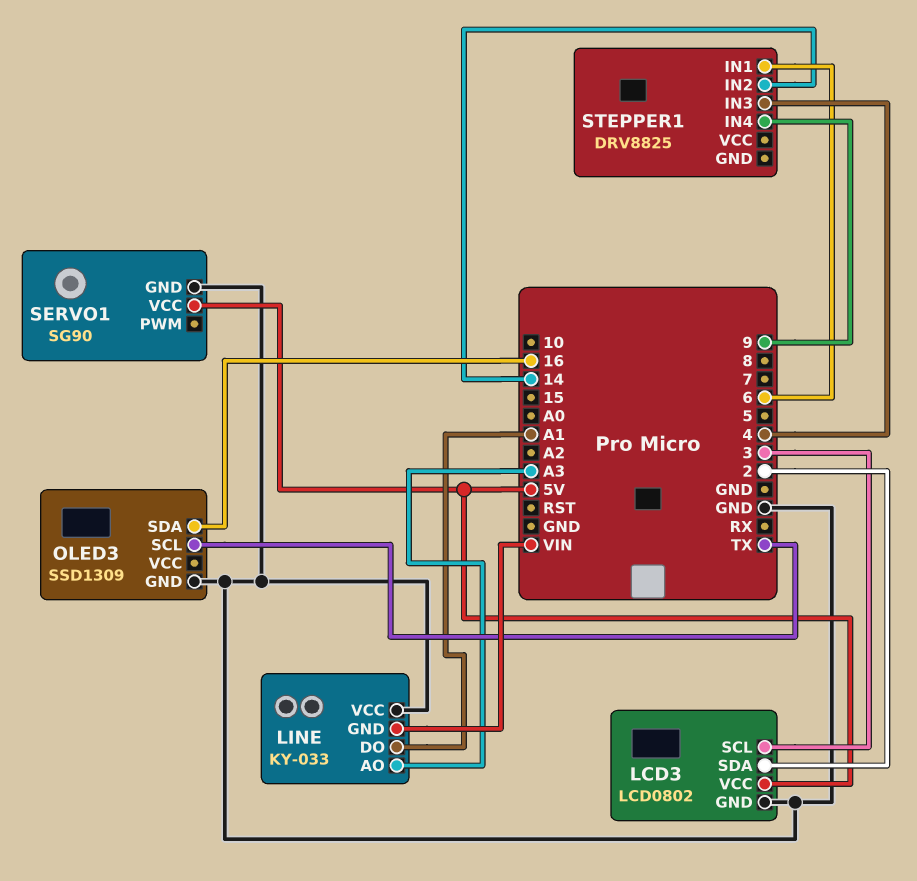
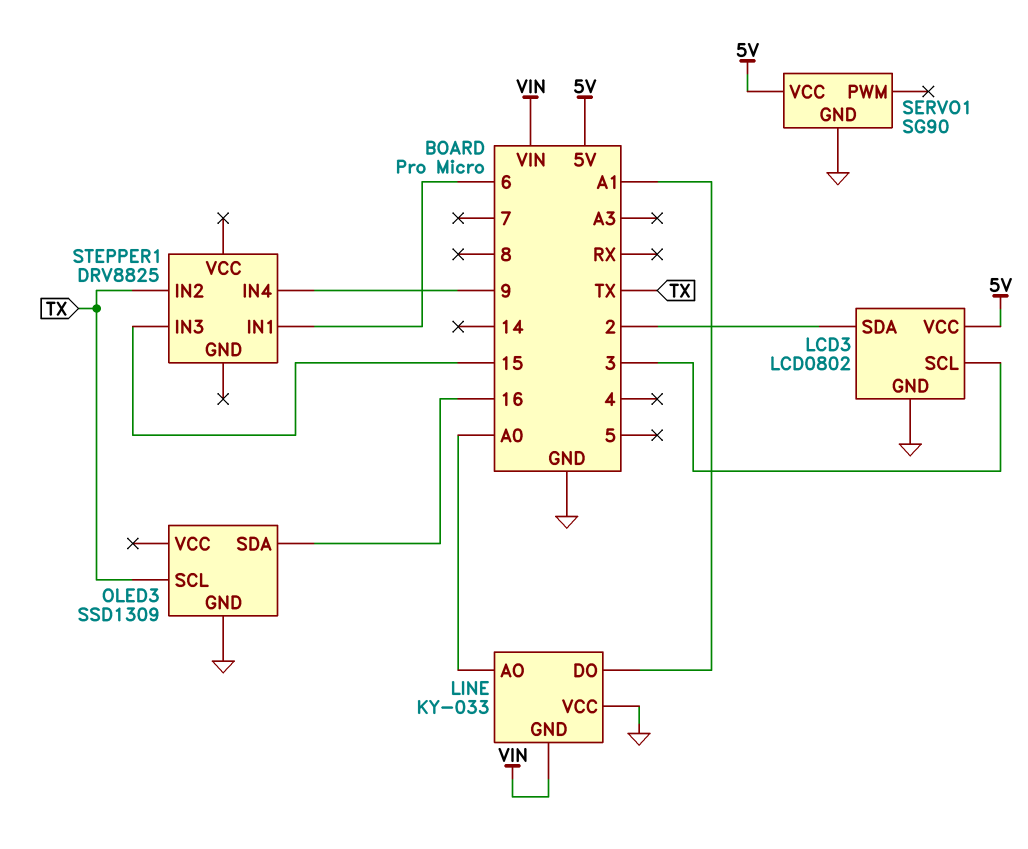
LINE pin AO: A3 -> A0
STEPPER1 pin IN2: 14 -> TX
STEPPER1 pin IN3: 4 -> 15

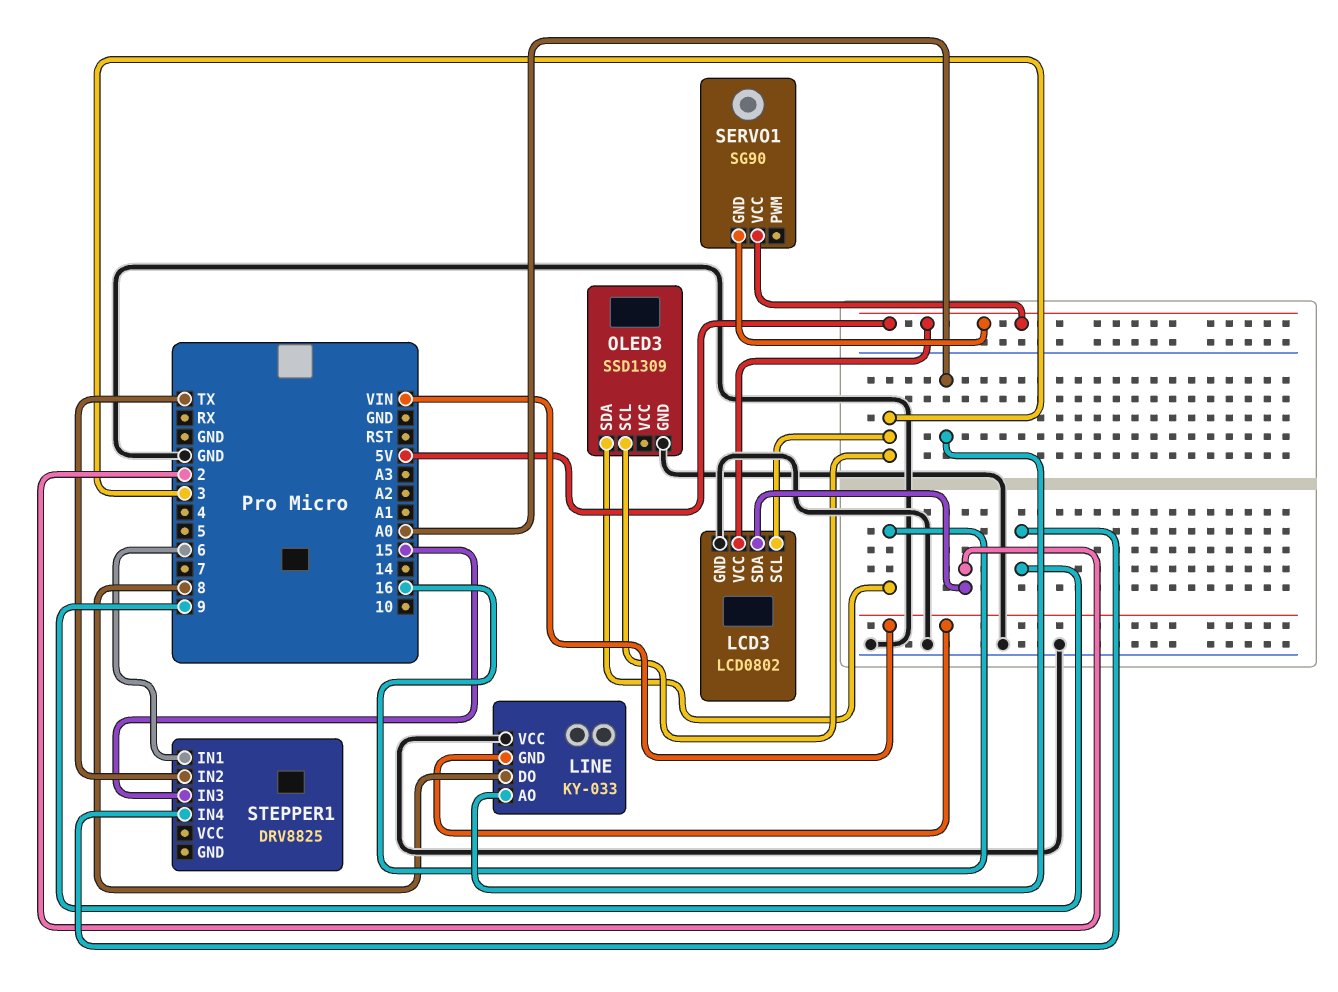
LINE pin DO: A1 -> 8
OLED3 pin SCL: TX -> 3
SERVO1 pin GND: GND -> 5V

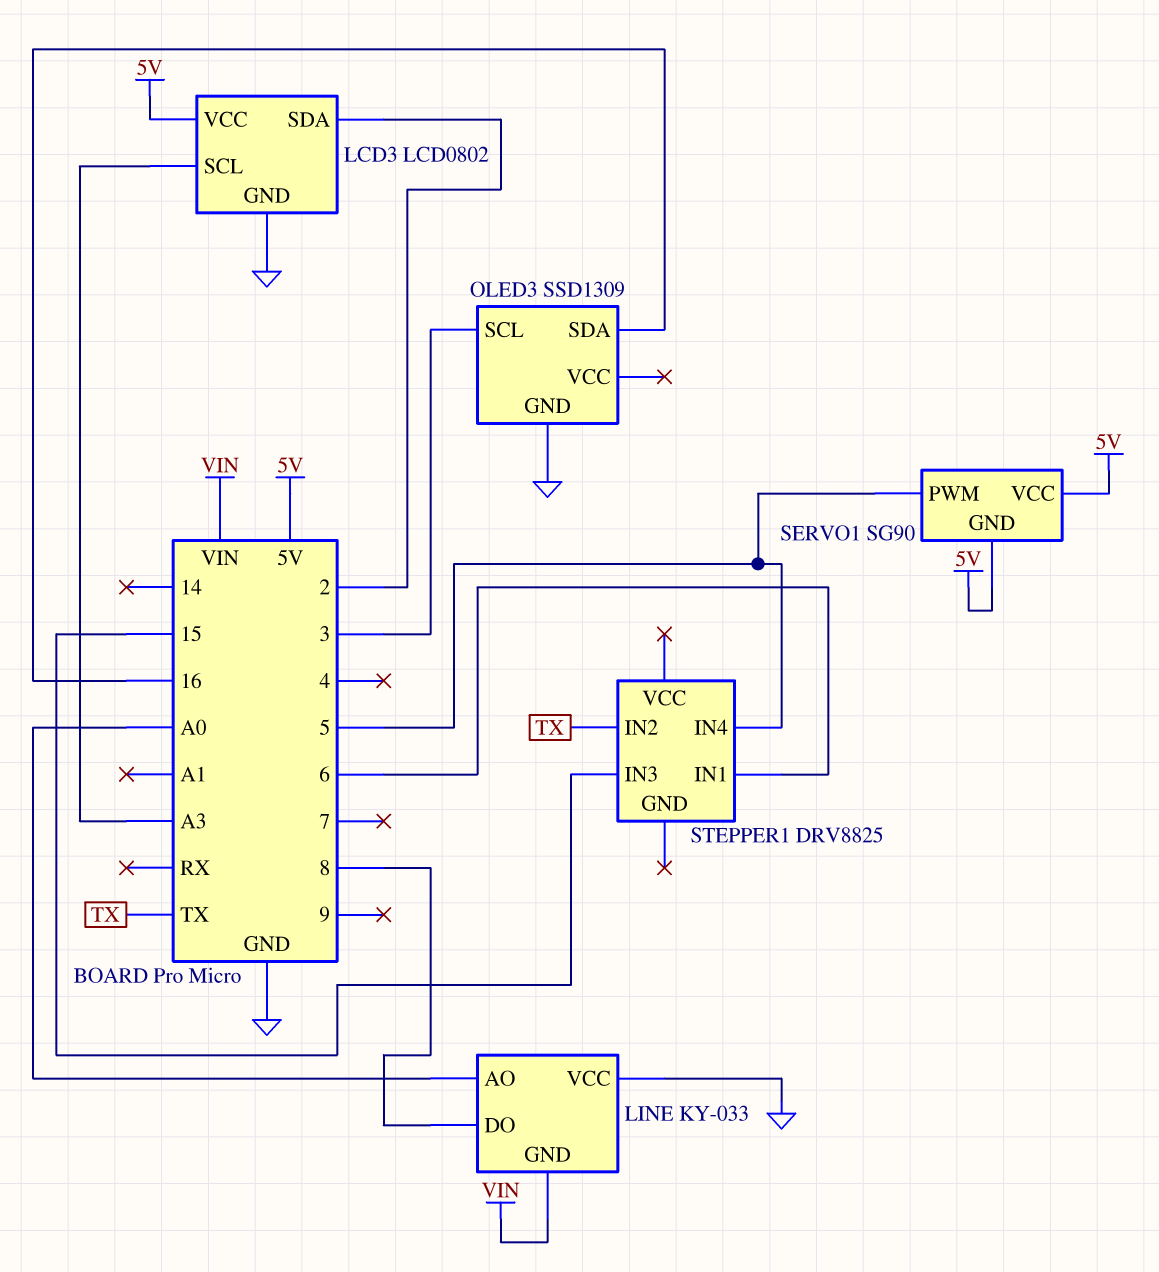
LCD3 pin SCL: 3 -> A3
SERVO1 pin PWM: none -> 5
STEPPER1 pin IN4: 9 -> 5

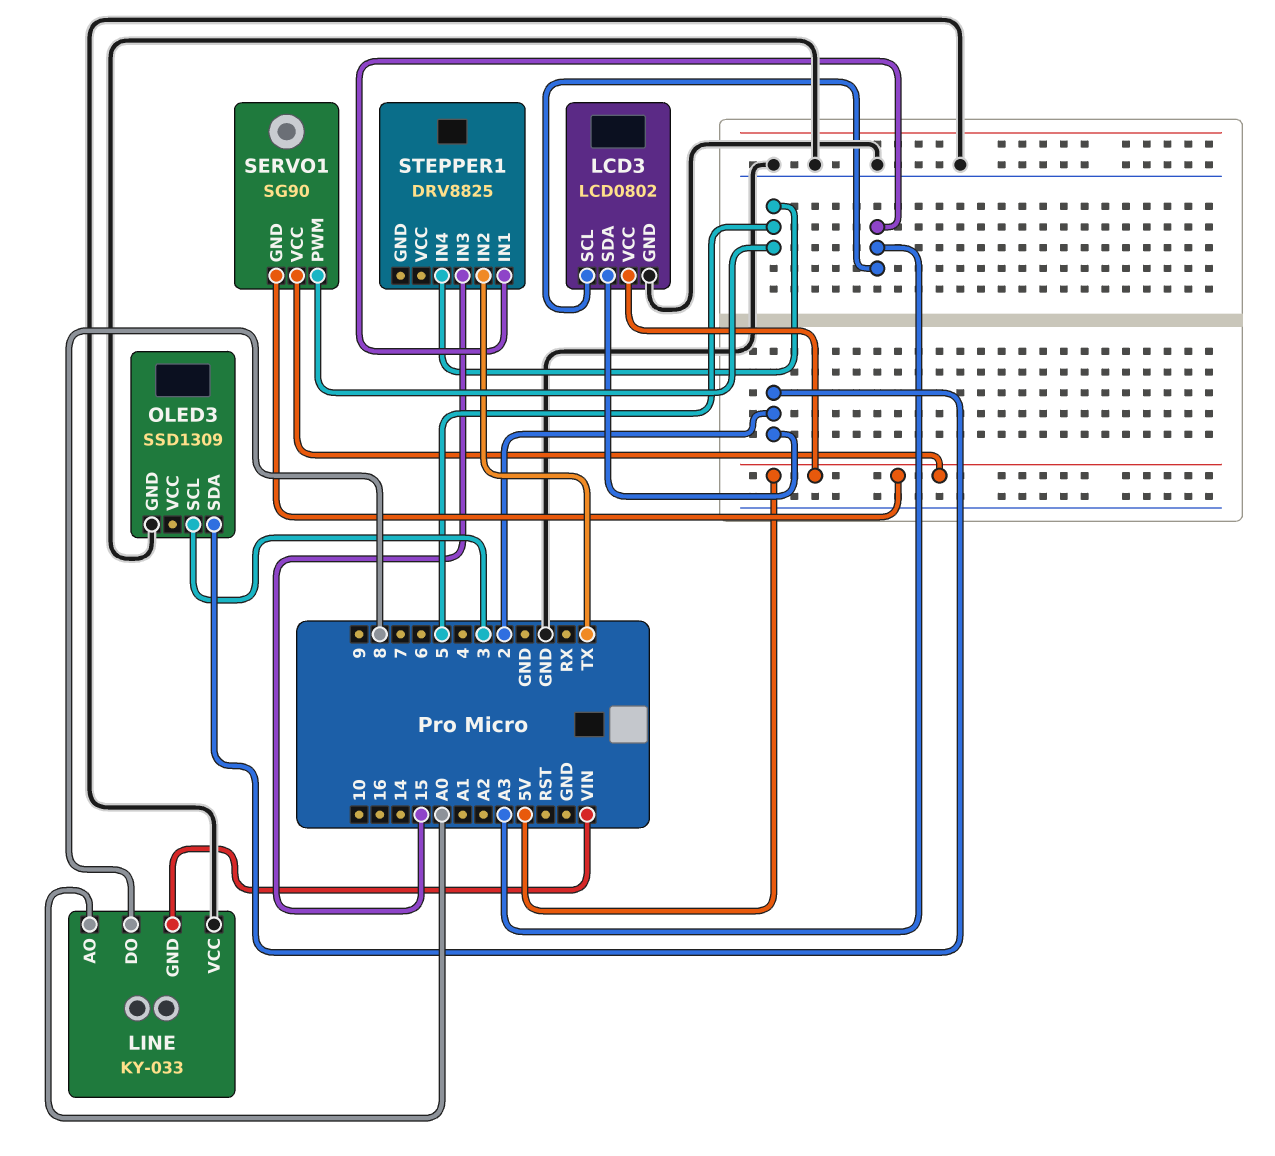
OLED3 pin SDA: 16 -> 2
STEPPER1 pin IN1: 6 -> A3

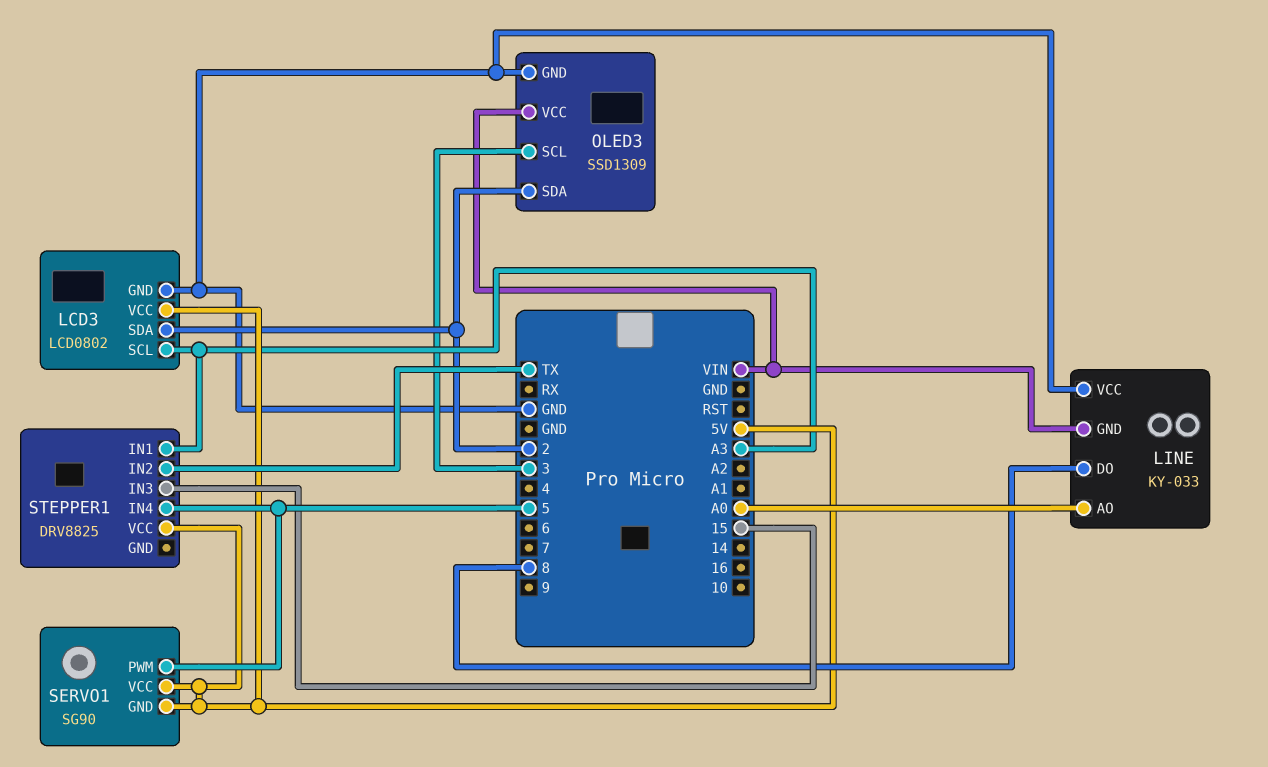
OLED3 pin VCC: none -> VIN
STEPPER1 pin VCC: none -> 5V

